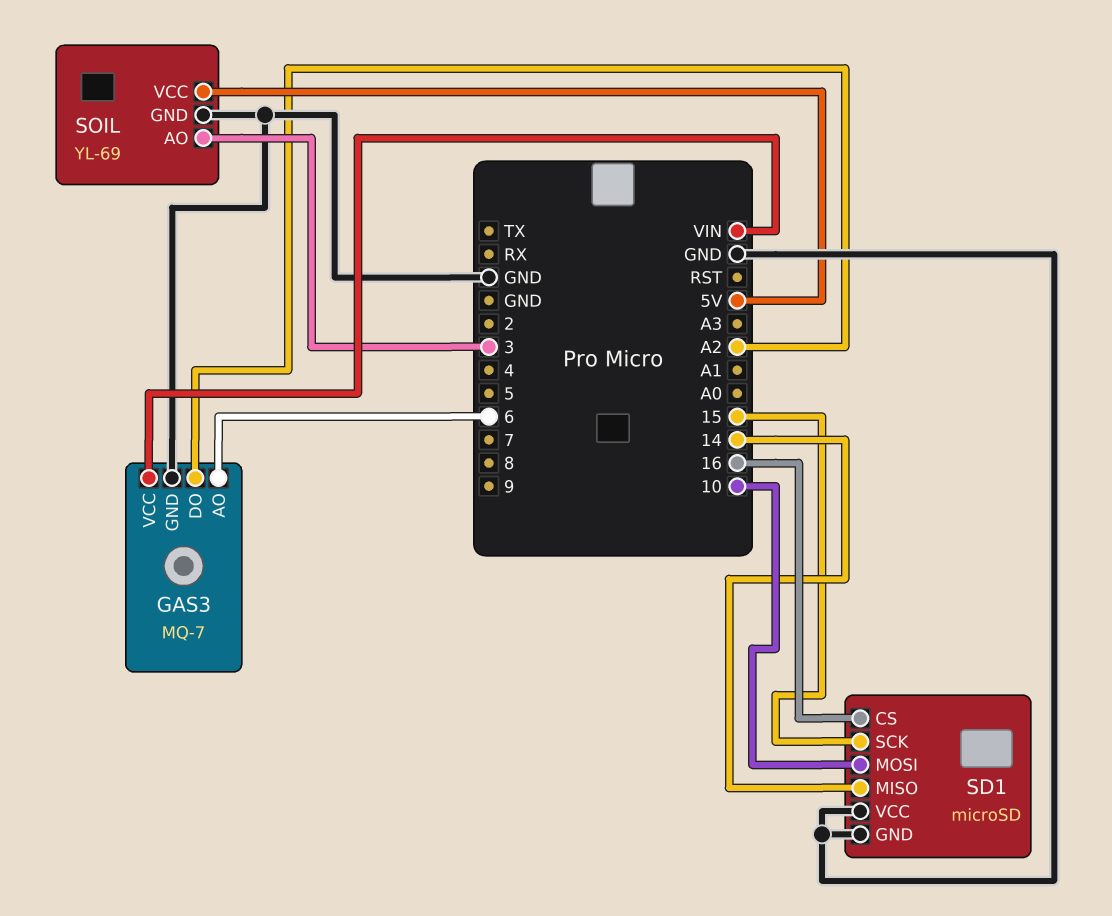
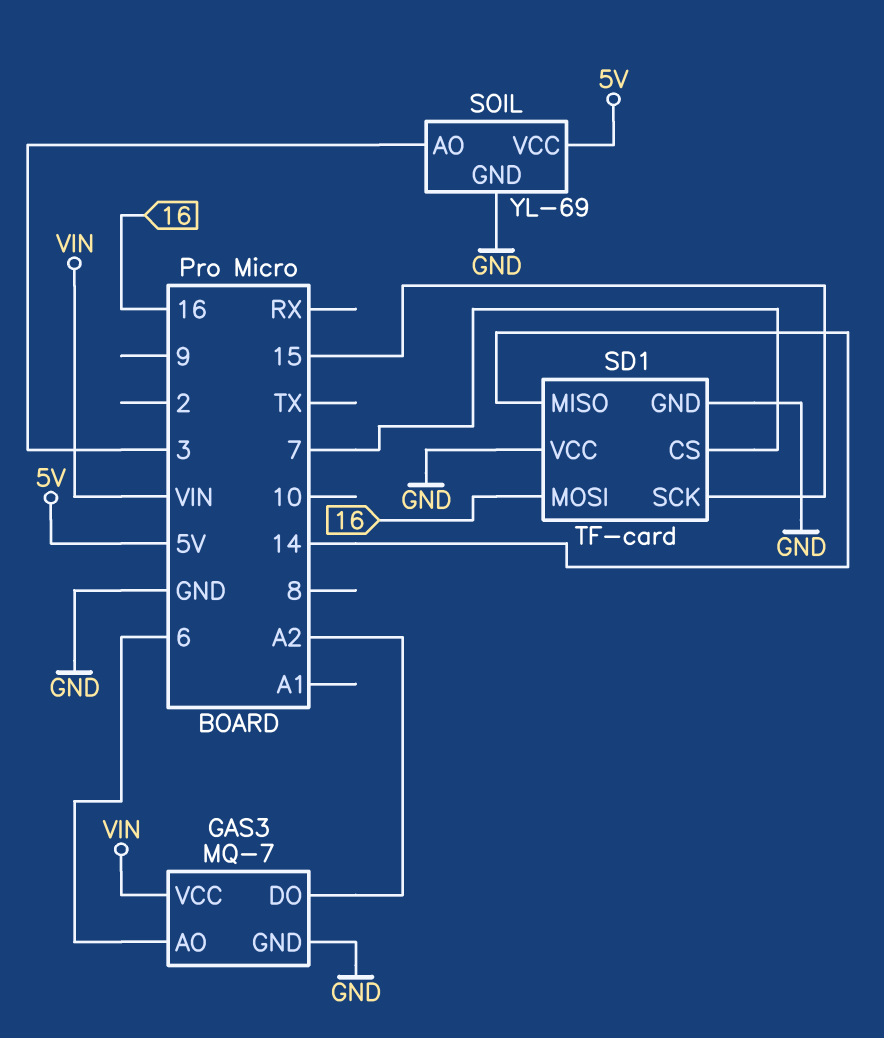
SD1: microSD -> TF-card
SD1 pin CS: 16 -> 7
SD1 pin MOSI: 10 -> 16

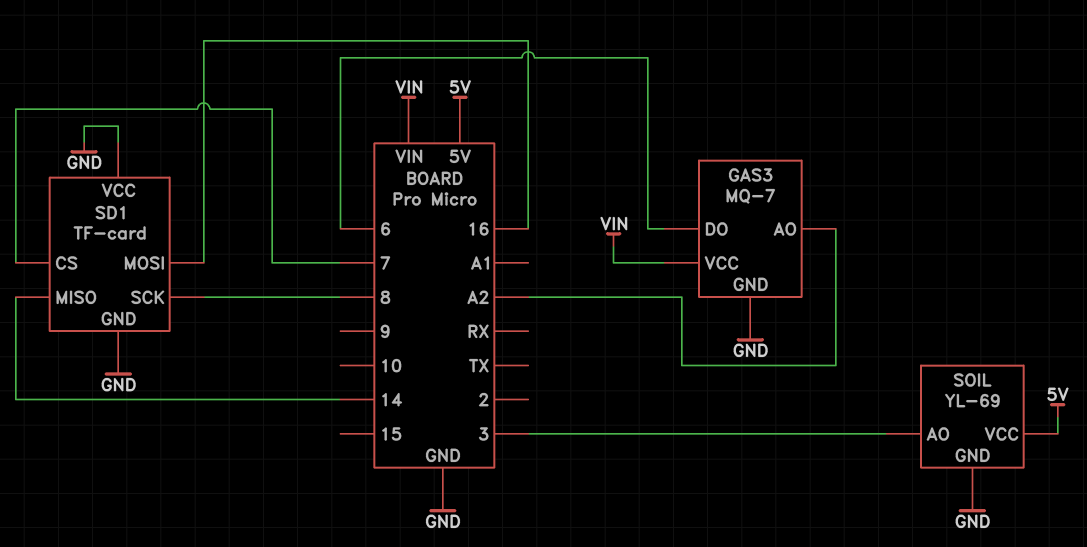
GAS3 pin AO: 6 -> A2
GAS3 pin DO: A2 -> 6
SD1 pin SCK: 15 -> 8

